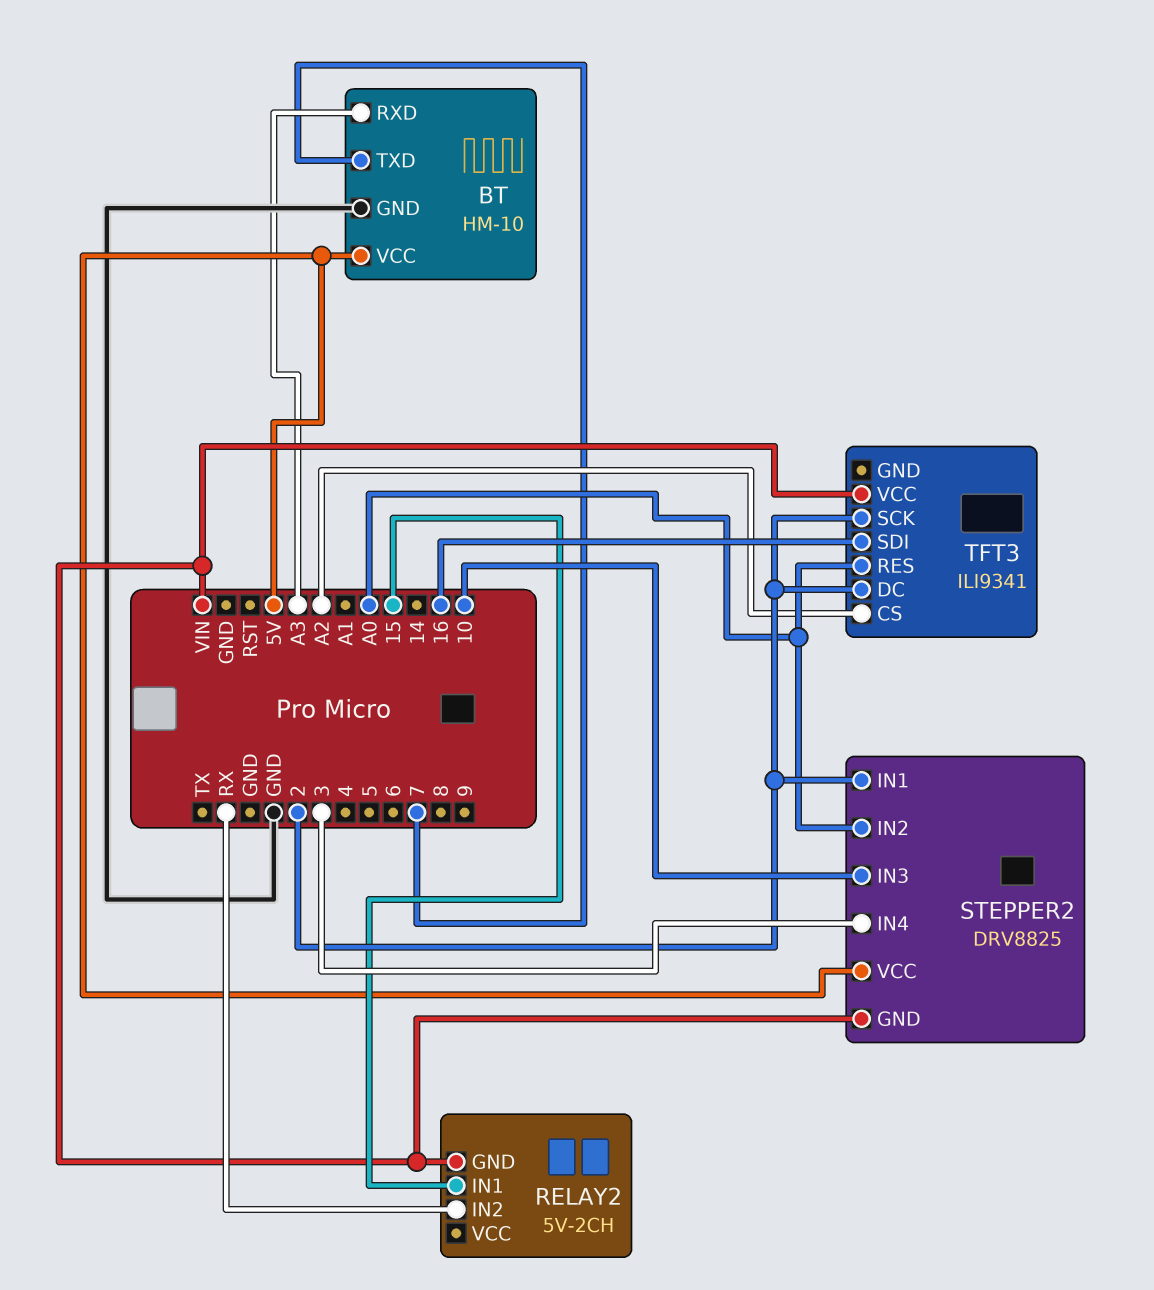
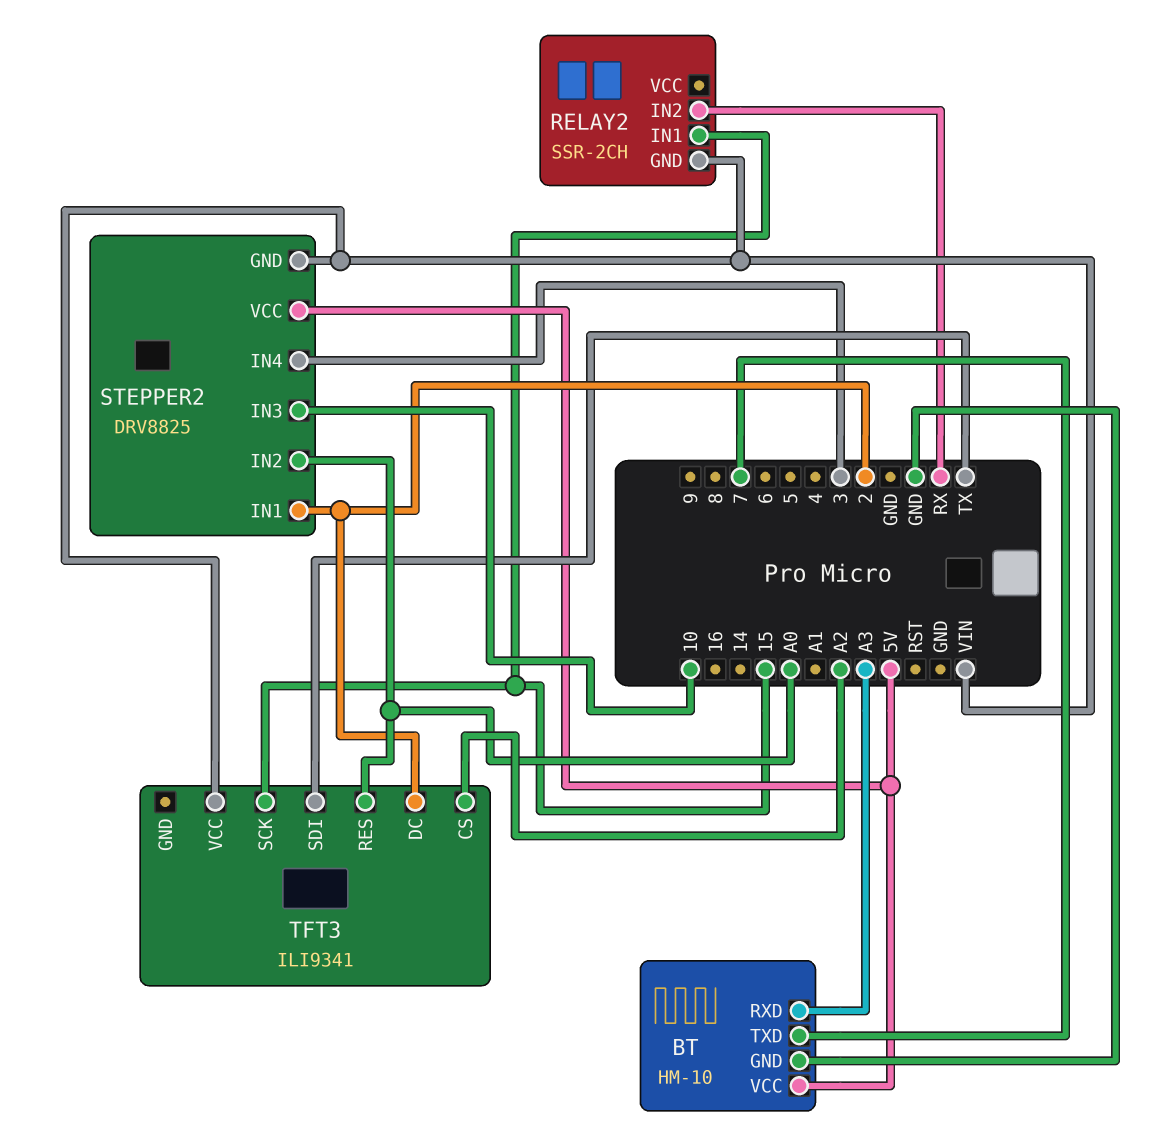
RELAY2: 5V-2CH -> SSR-2CH
TFT3 pin SCK: 2 -> 15
TFT3 pin SDI: 16 -> TX

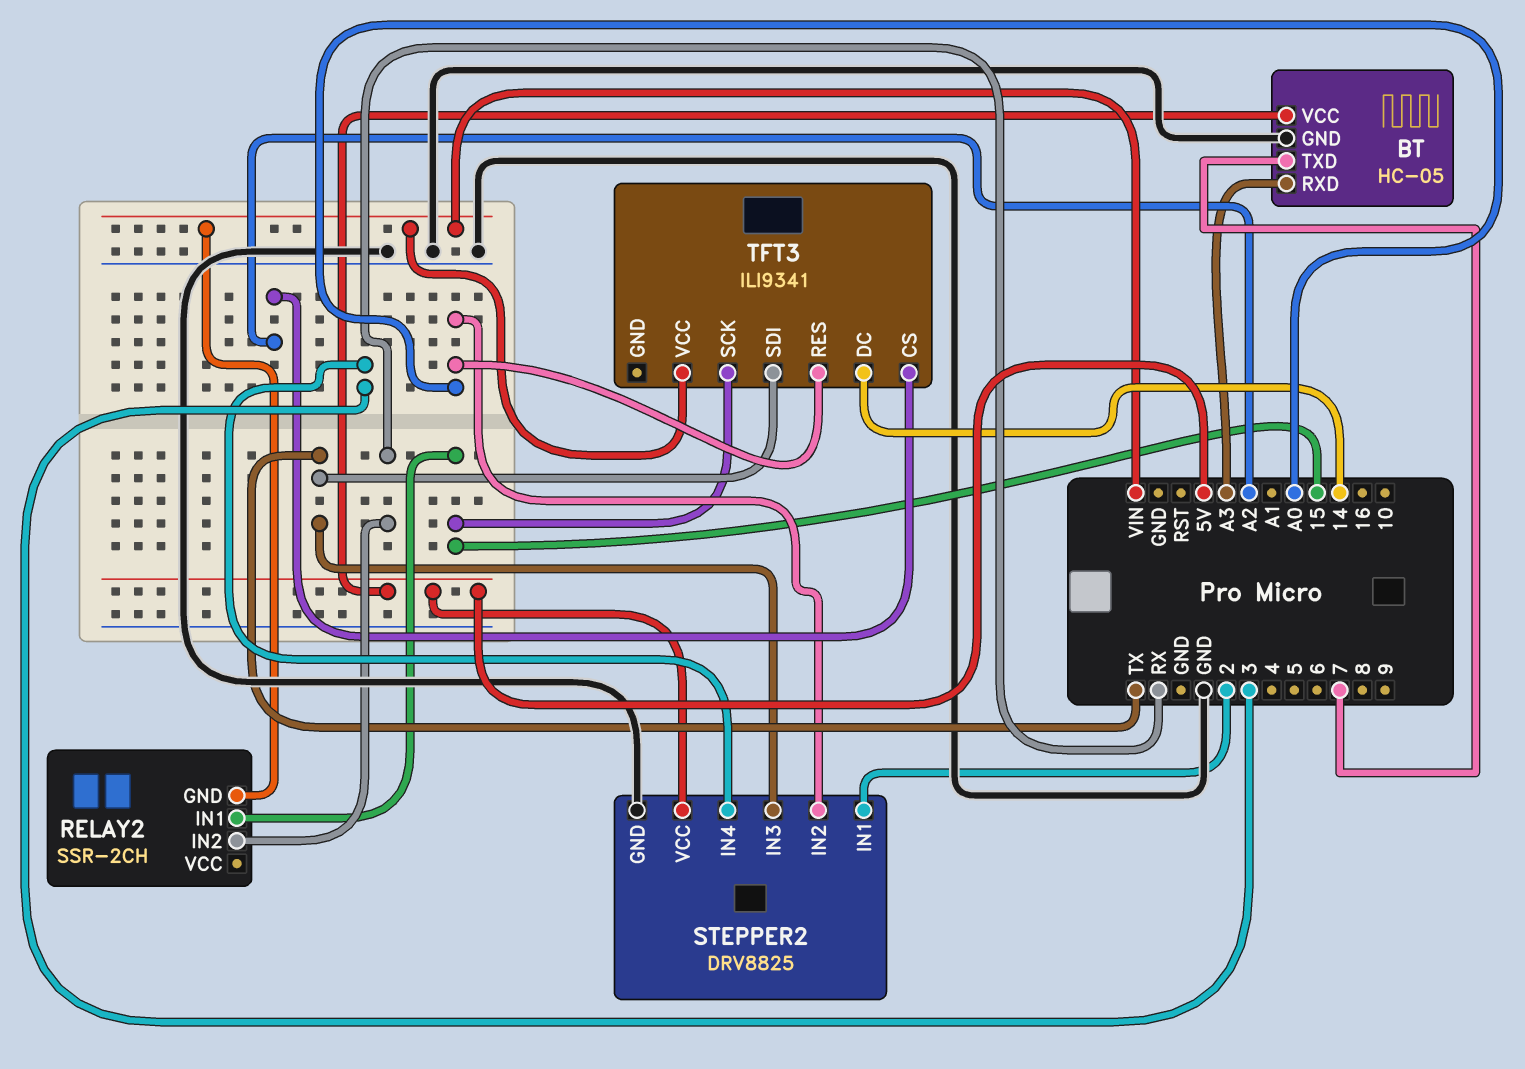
BT: HM-10 -> HC-05
STEPPER2 pin GND: VIN -> GND
STEPPER2 pin IN3: 10 -> TX
TFT3 pin DC: 2 -> 14

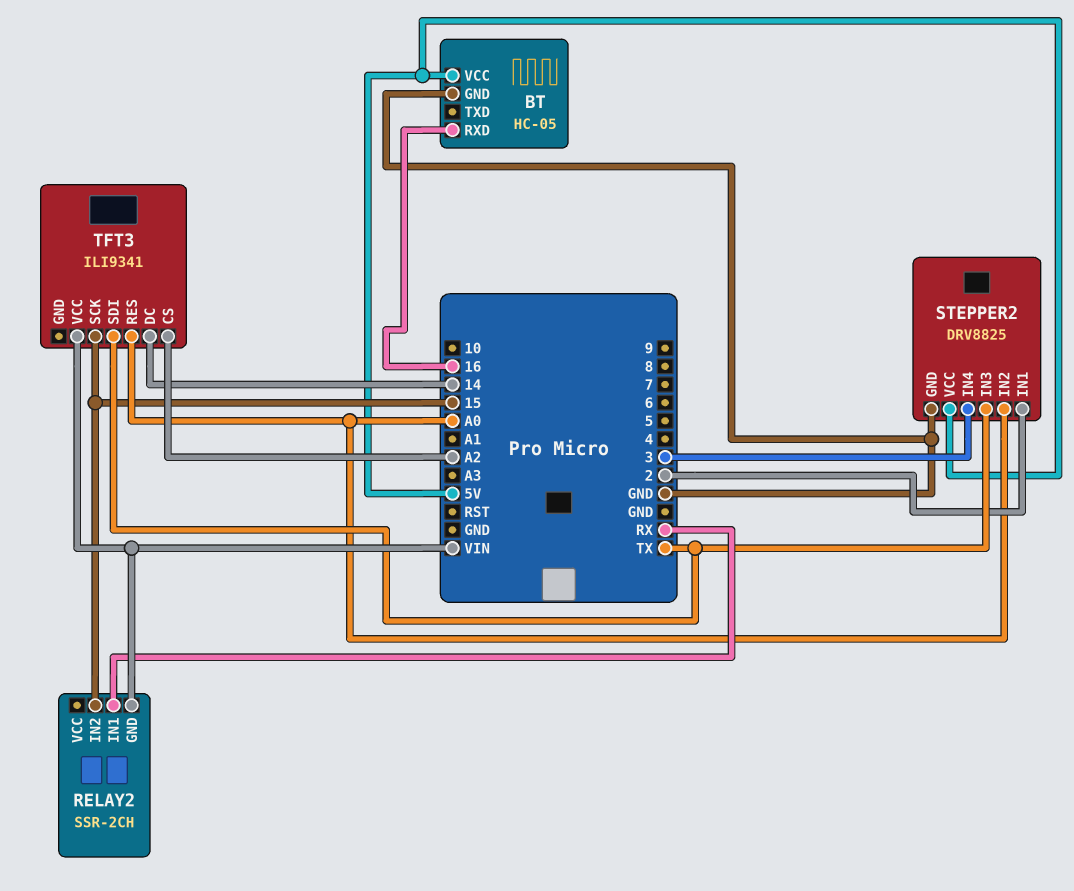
BT pin RXD: A3 -> 16
BT pin TXD: 7 -> none
RELAY2 pin IN1: 15 -> RX
RELAY2 pin IN2: RX -> 15

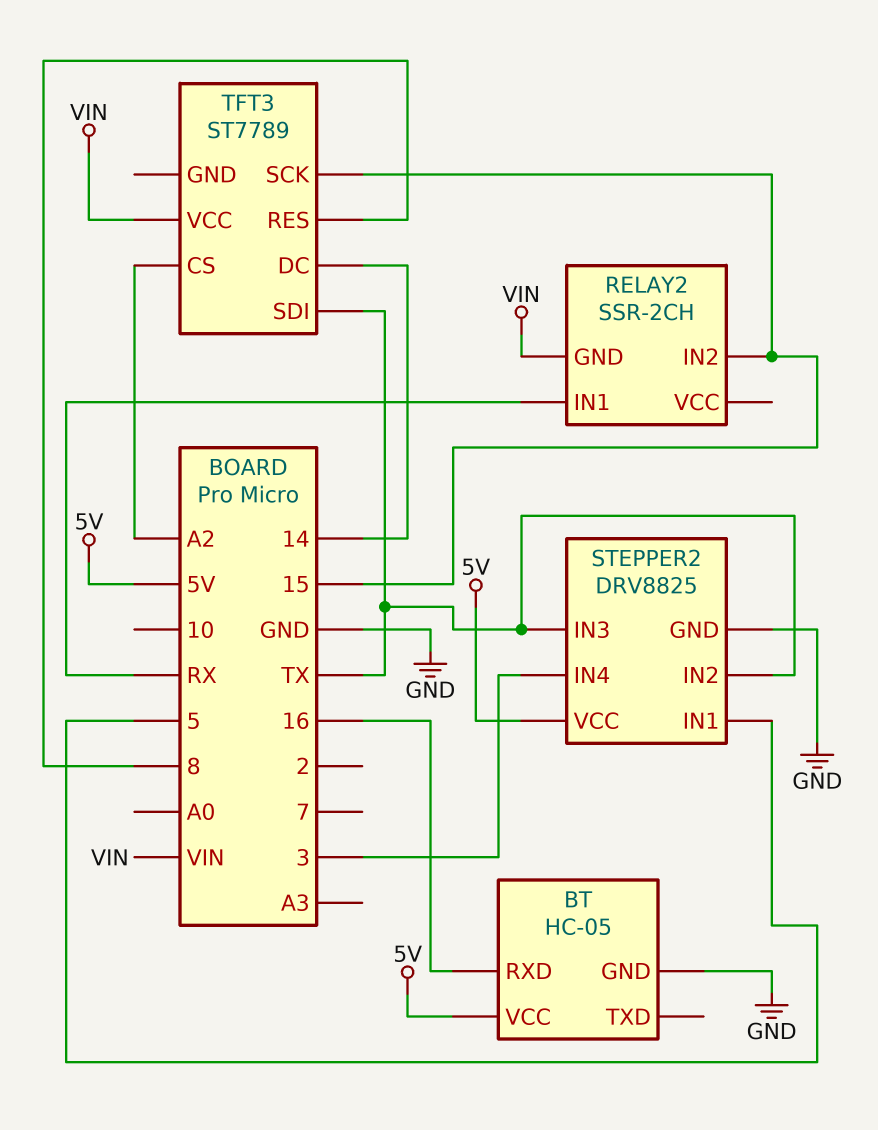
STEPPER2 pin IN1: 2 -> 5
STEPPER2 pin IN2: A0 -> TX
TFT3: ILI9341 -> ST7789
TFT3 pin RES: A0 -> 8

